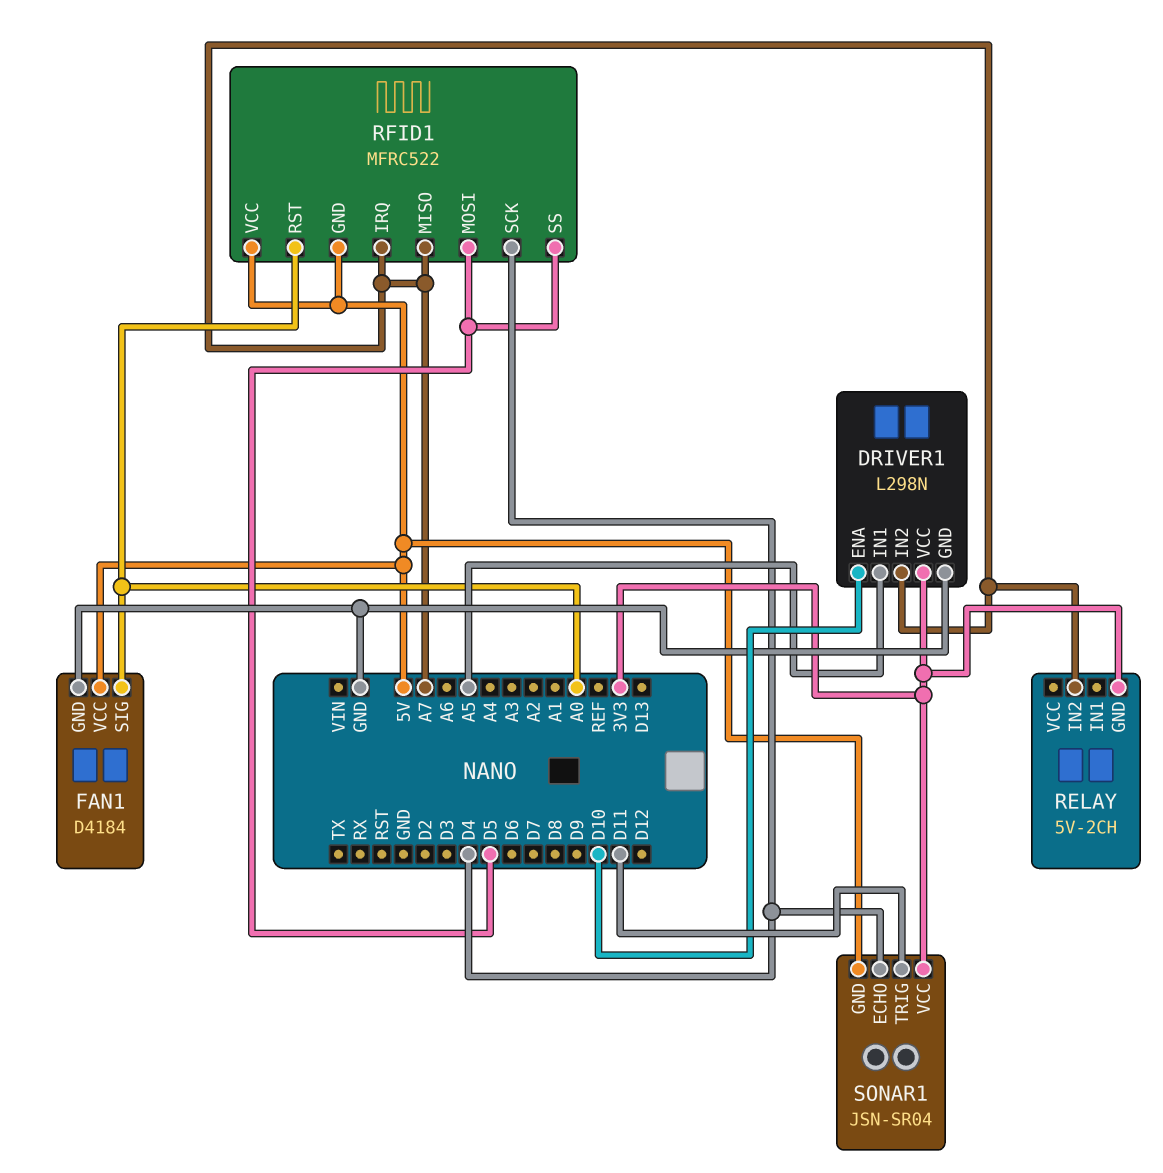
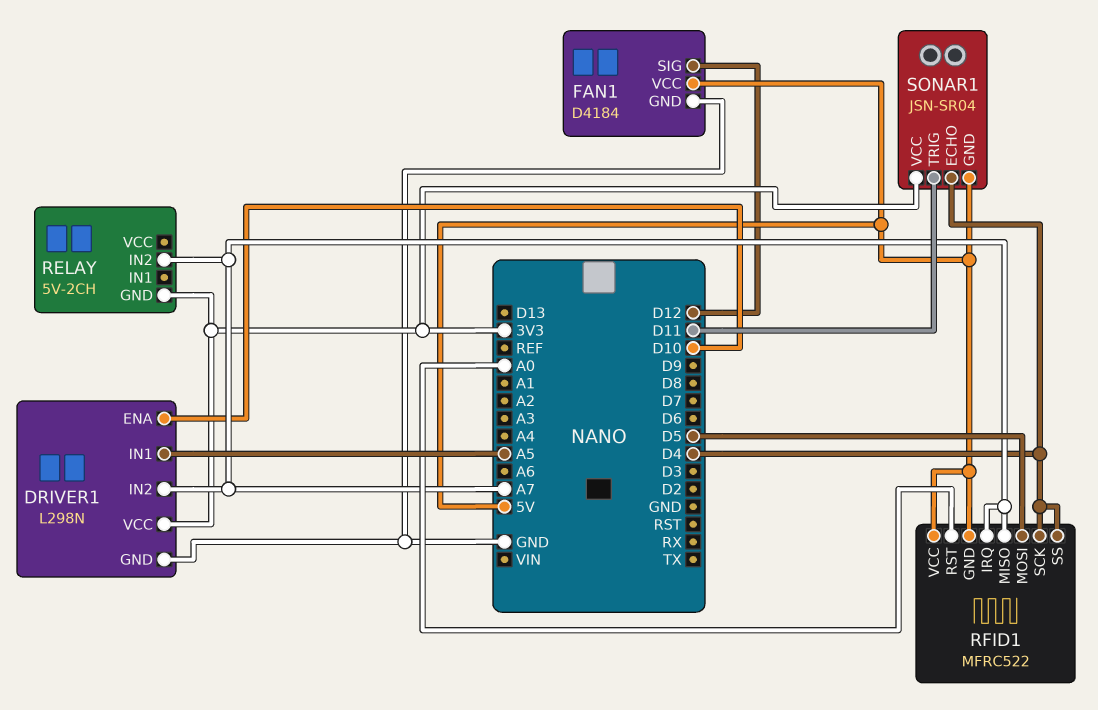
FAN1 pin SIG: A0 -> D12
RFID1 pin SS: D5 -> D4

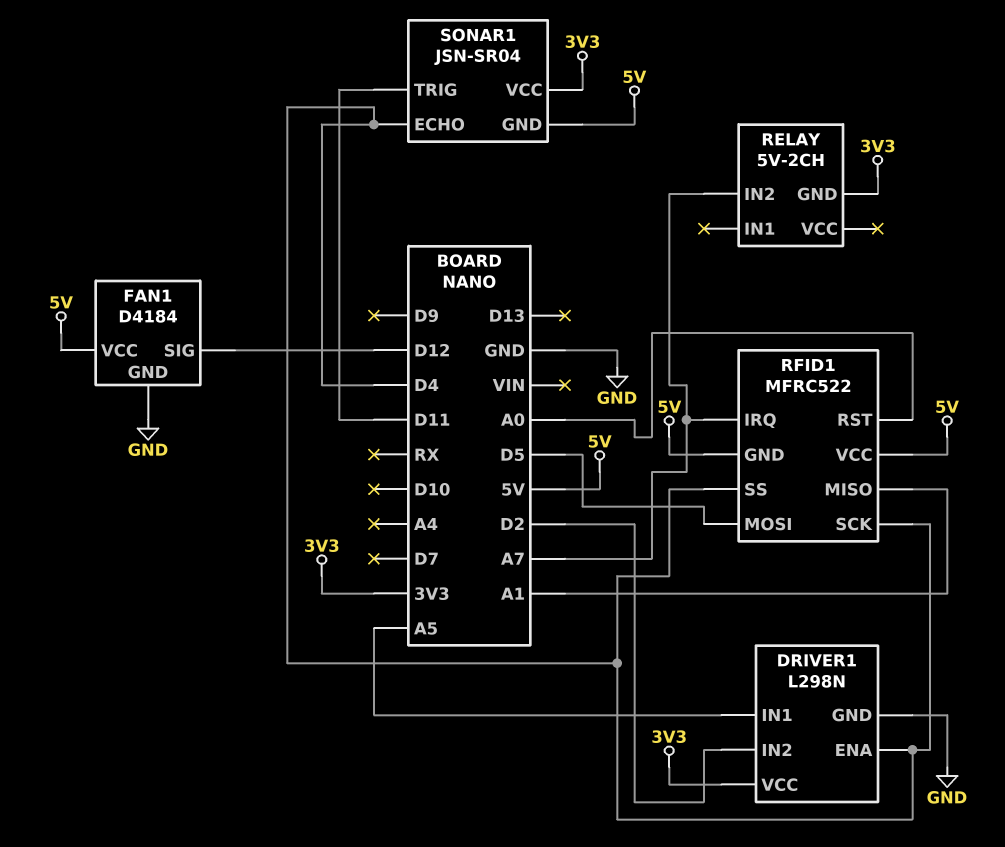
DRIVER1 pin ENA: D10 -> D4
DRIVER1 pin IN2: A7 -> D2
RFID1 pin MISO: A7 -> A1

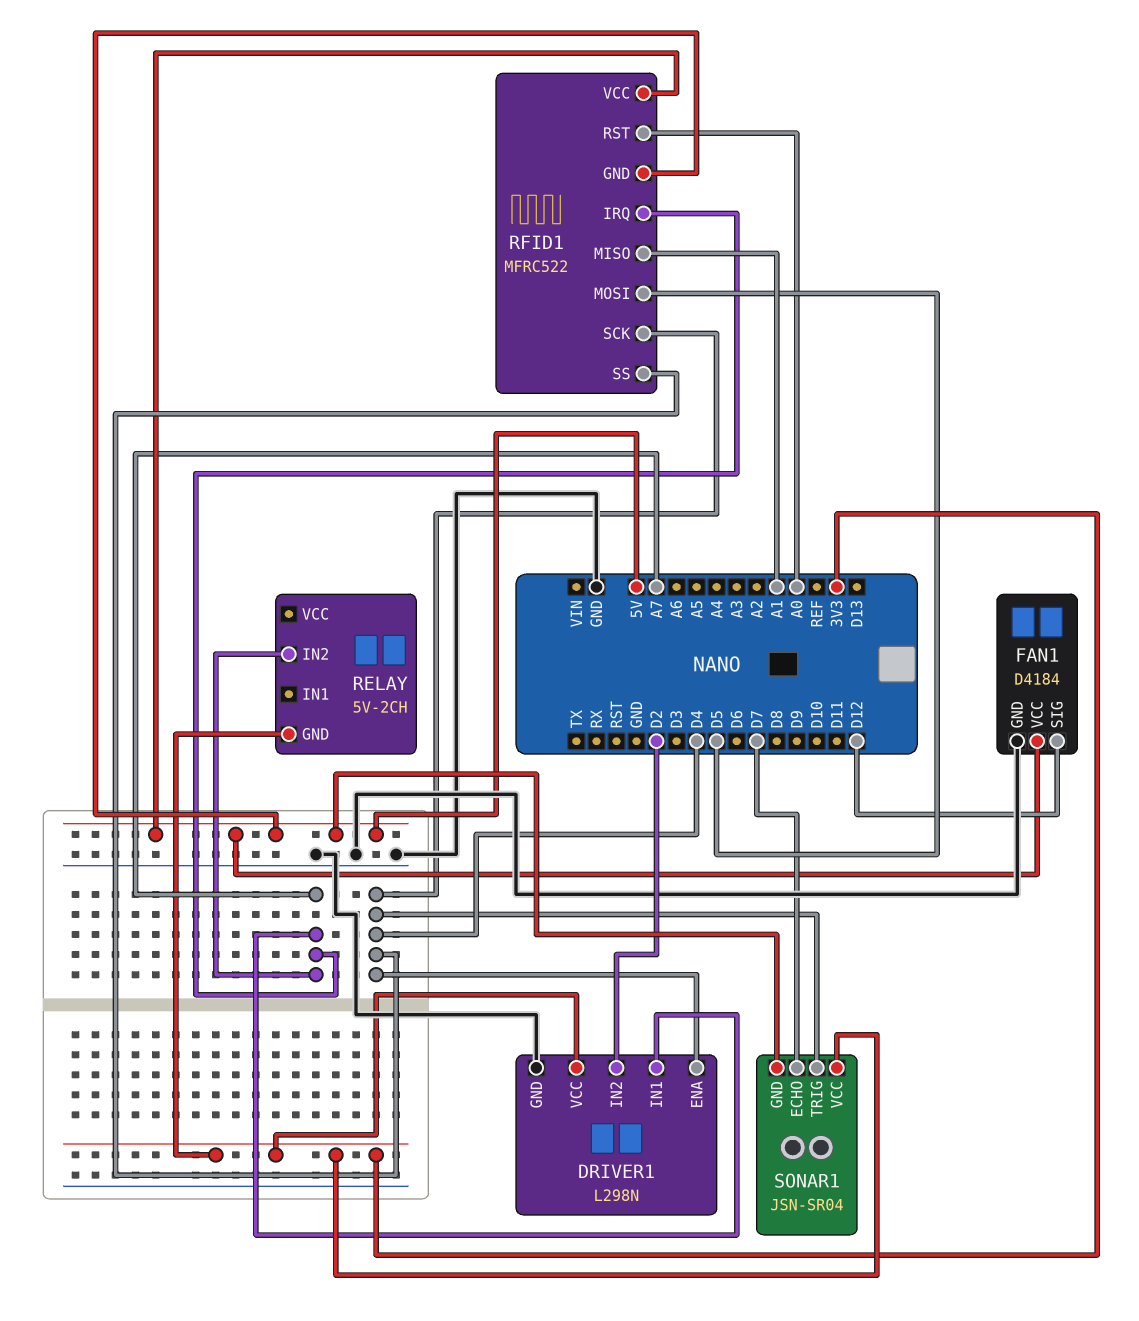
DRIVER1 pin IN1: A5 -> A7
SONAR1 pin ECHO: D4 -> D7
SONAR1 pin TRIG: D11 -> D4

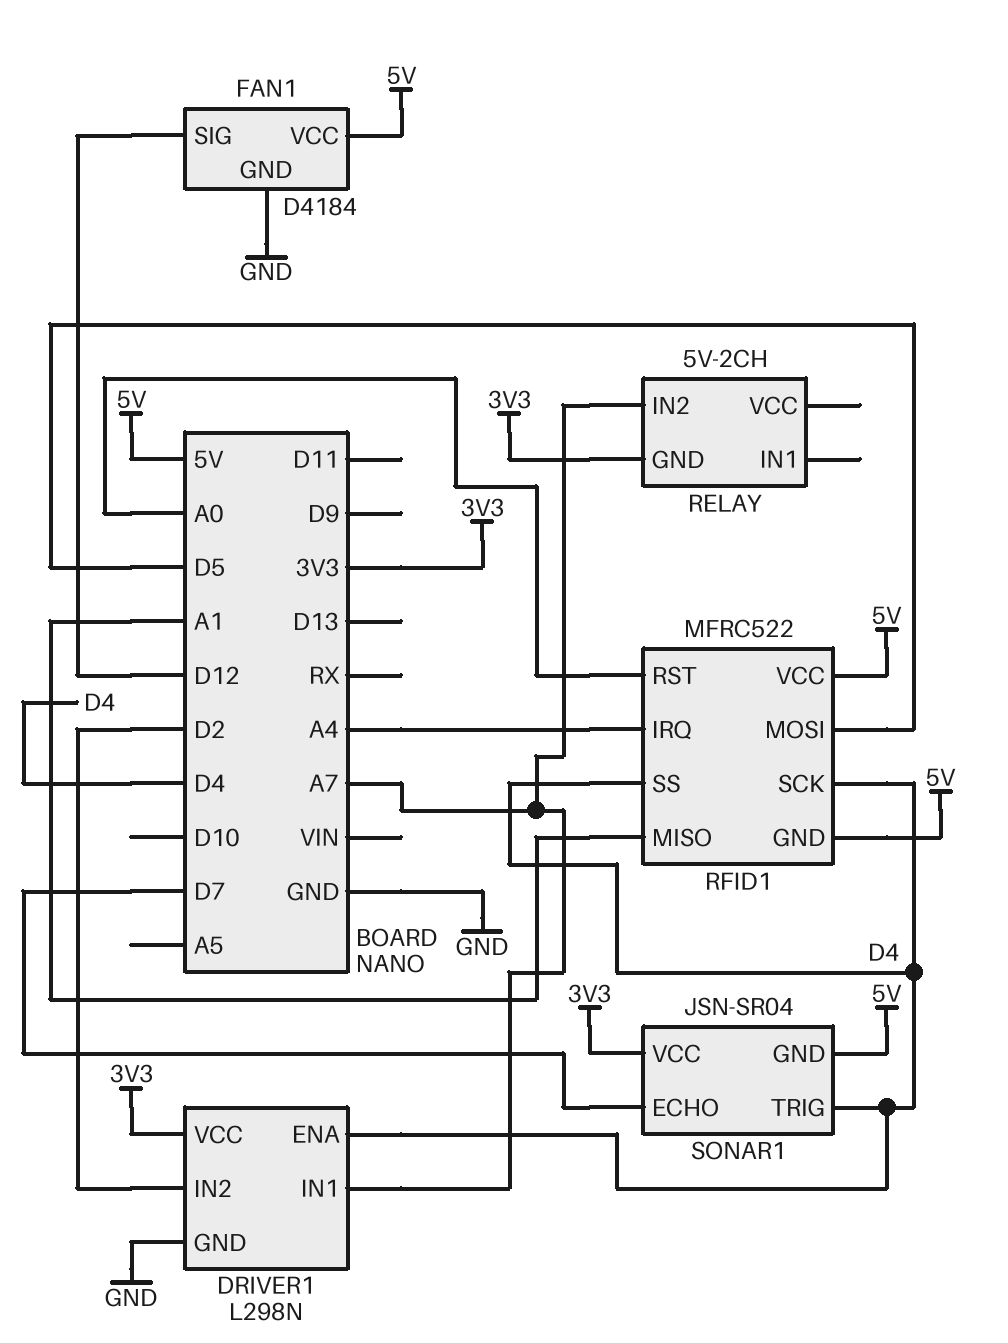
RFID1 pin IRQ: A7 -> A4

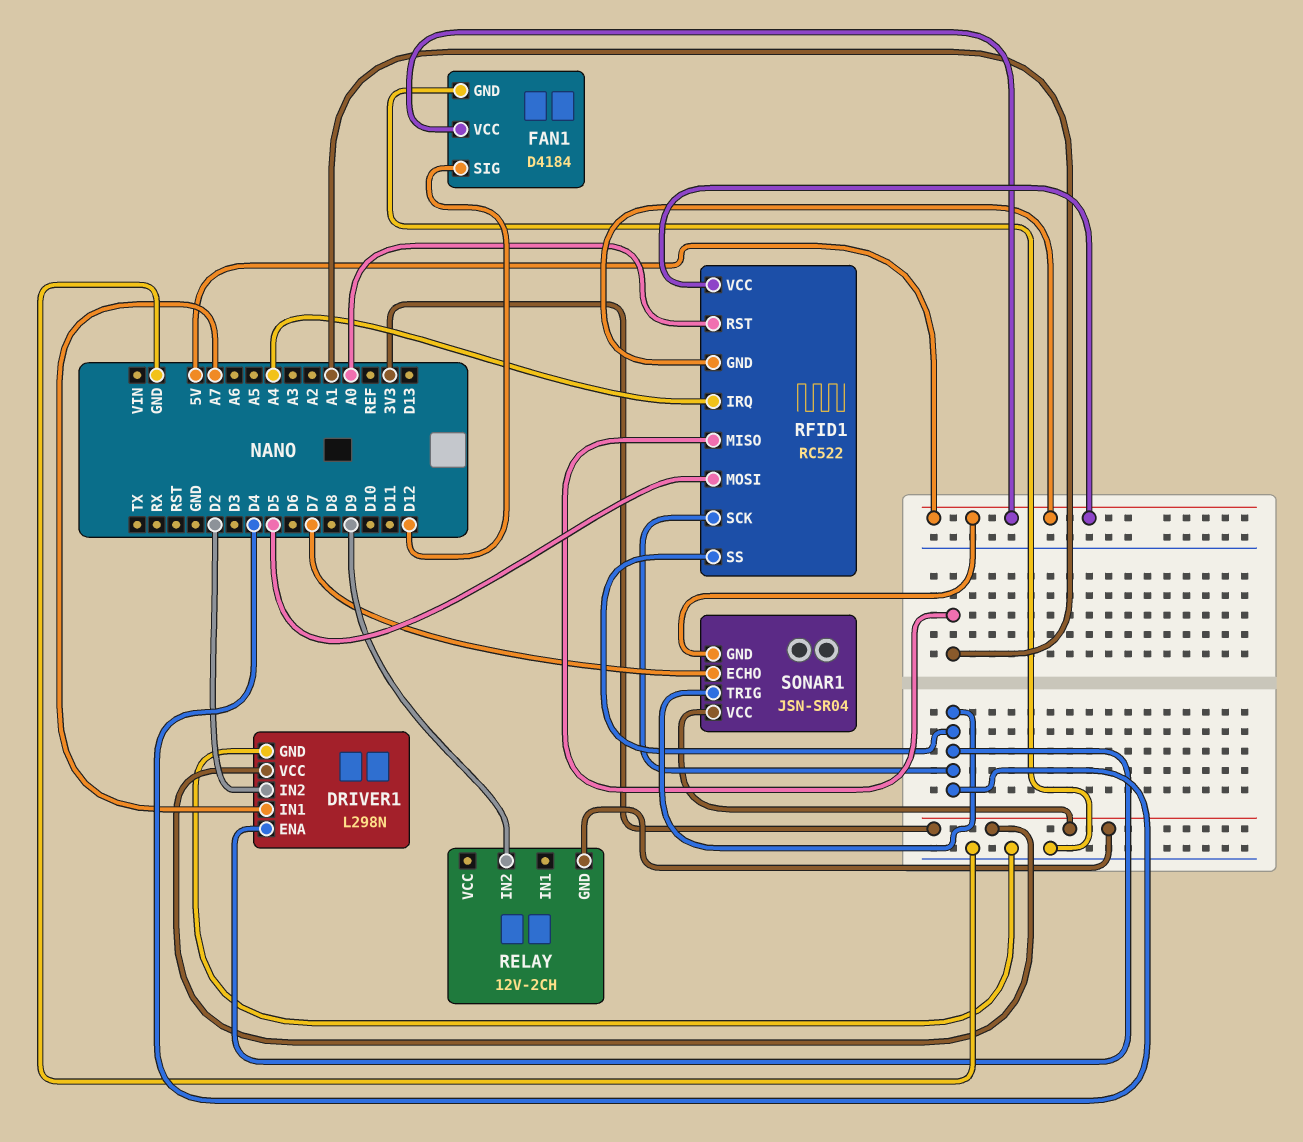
RELAY: 5V-2CH -> 12V-2CH
RELAY pin IN2: A7 -> D9
RFID1: MFRC522 -> RC522

